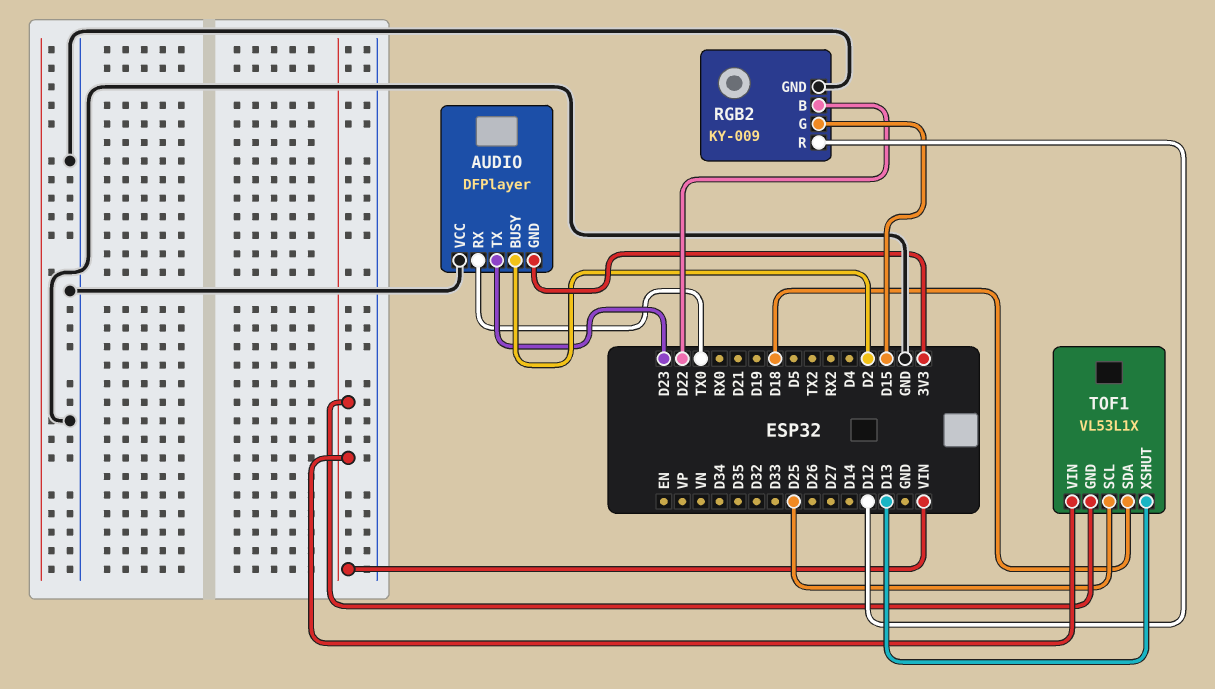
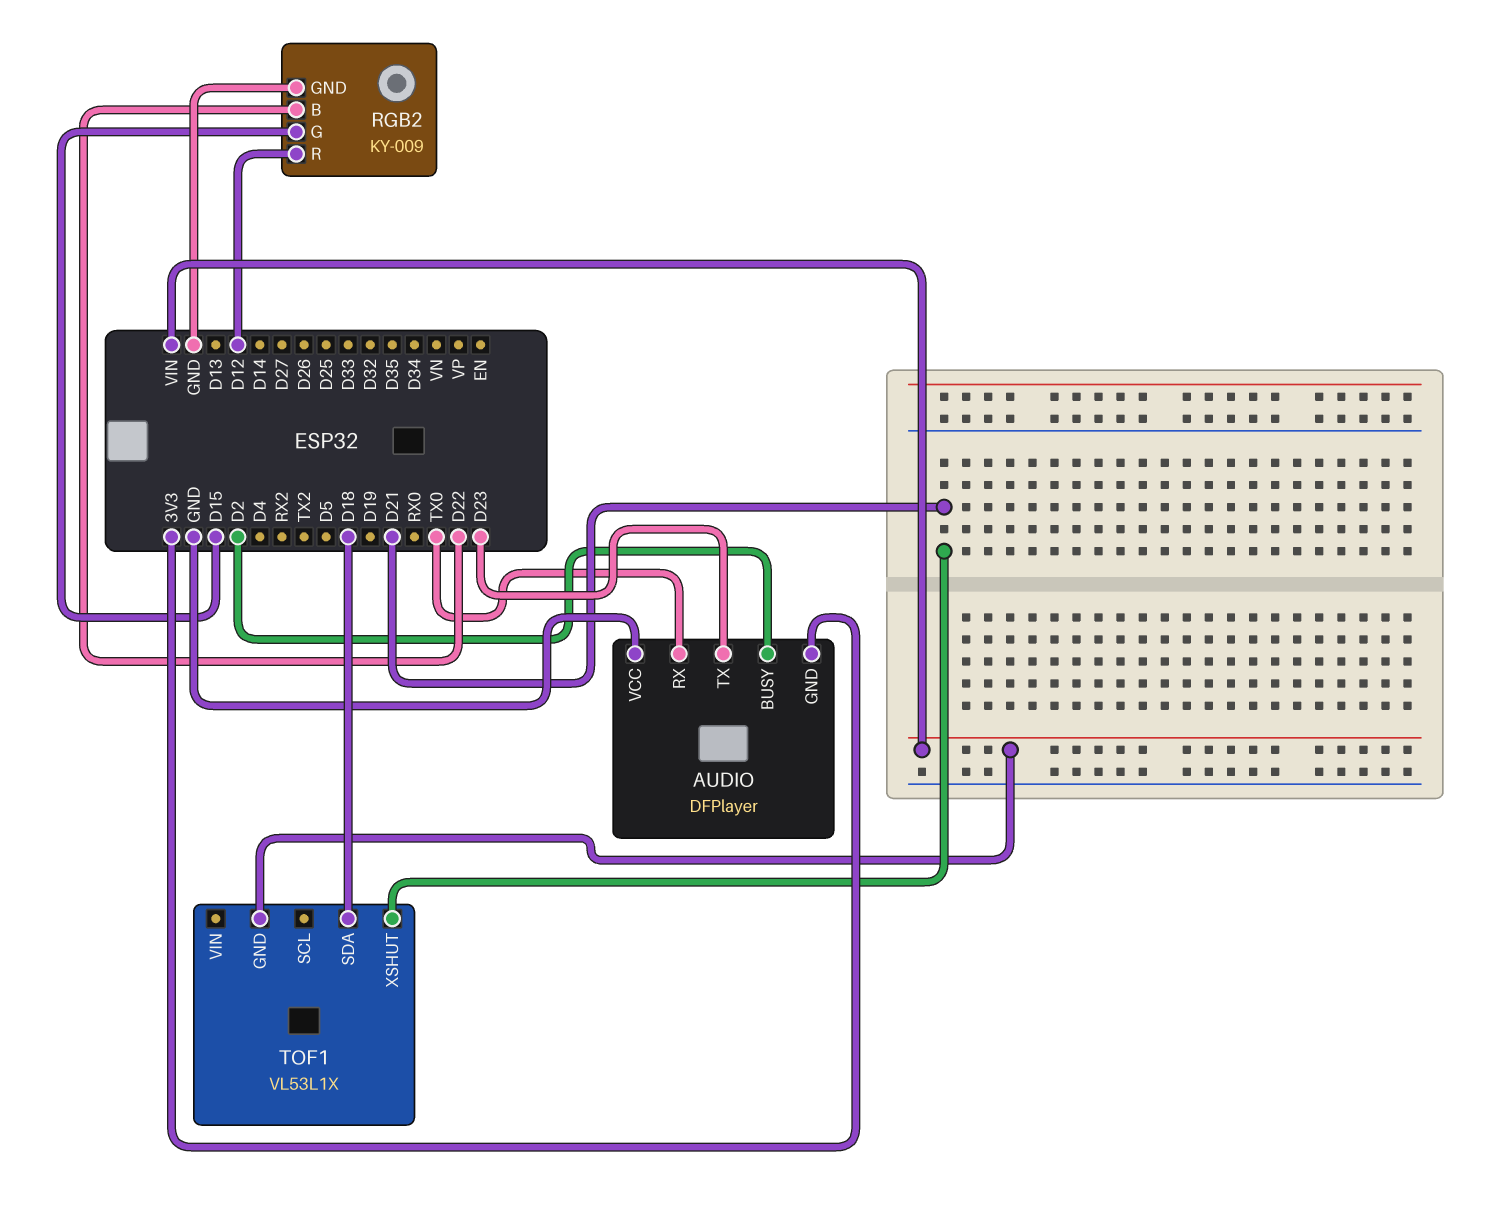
TOF1 pin SCL: D25 -> none
TOF1 pin VIN: VIN -> none
TOF1 pin XSHUT: D13 -> D21

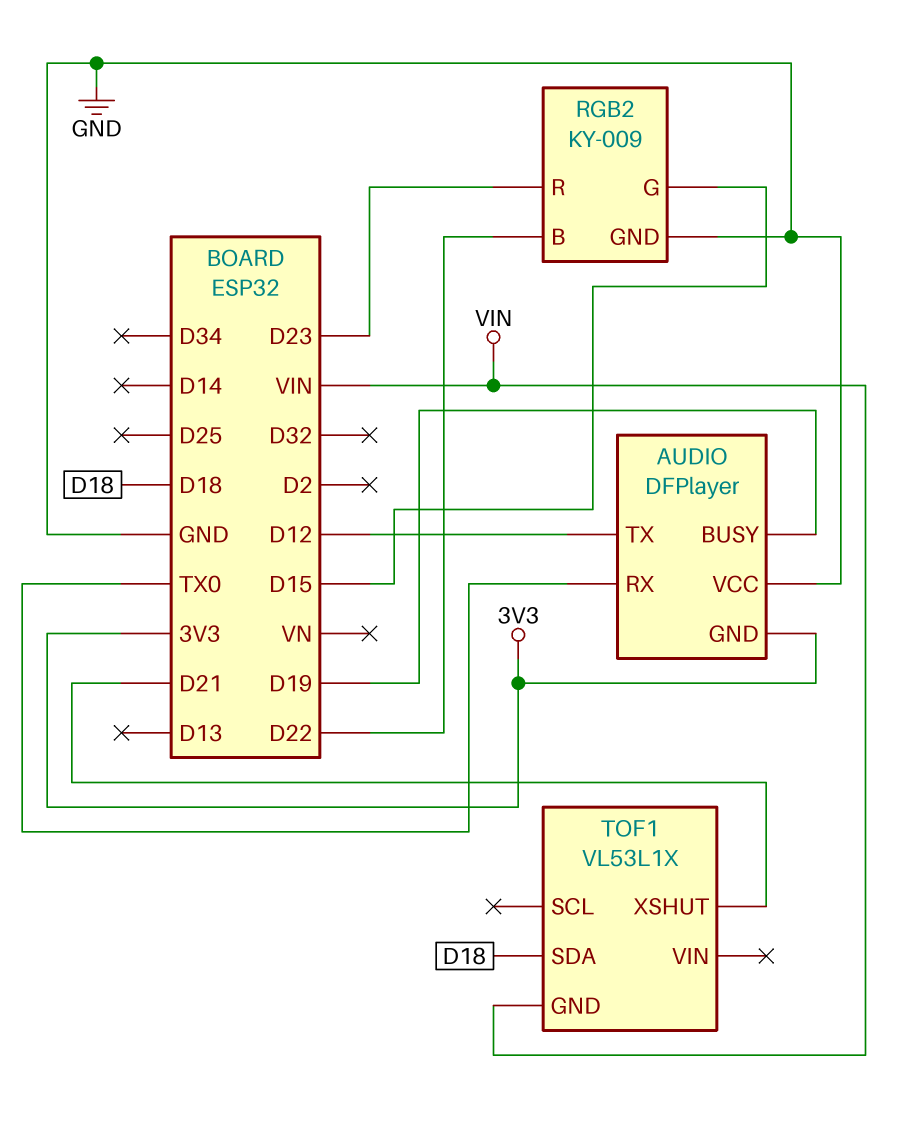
AUDIO pin BUSY: D2 -> D19
AUDIO pin TX: D23 -> D12
RGB2 pin R: D12 -> D23

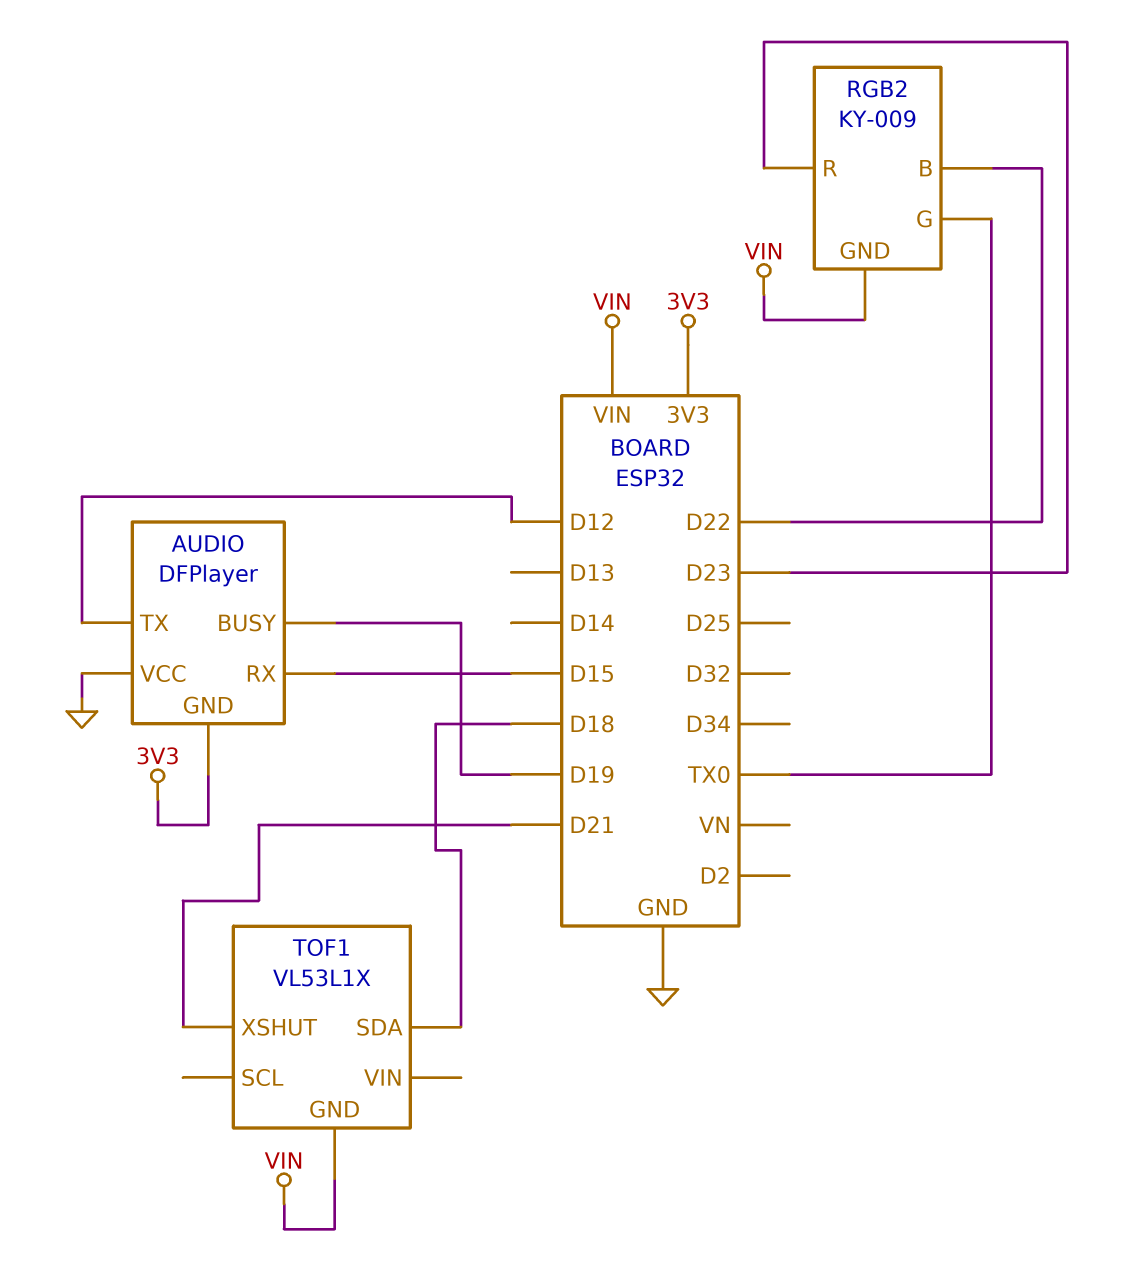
AUDIO pin RX: TX0 -> D15
RGB2 pin G: D15 -> TX0
RGB2 pin GND: GND -> VIN

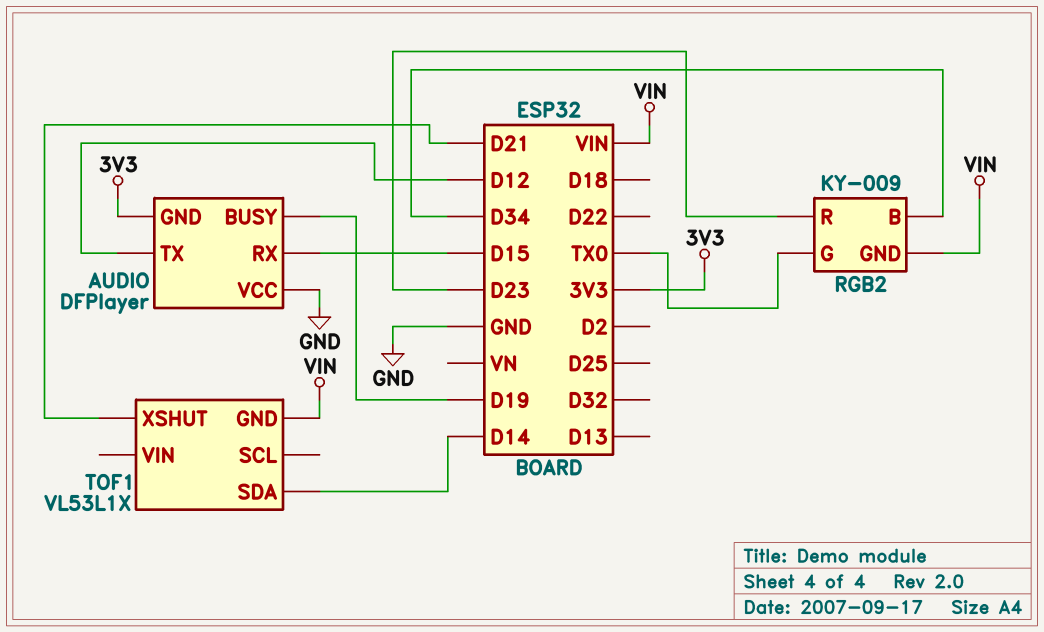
RGB2 pin B: D22 -> D34
TOF1 pin SDA: D18 -> D14

